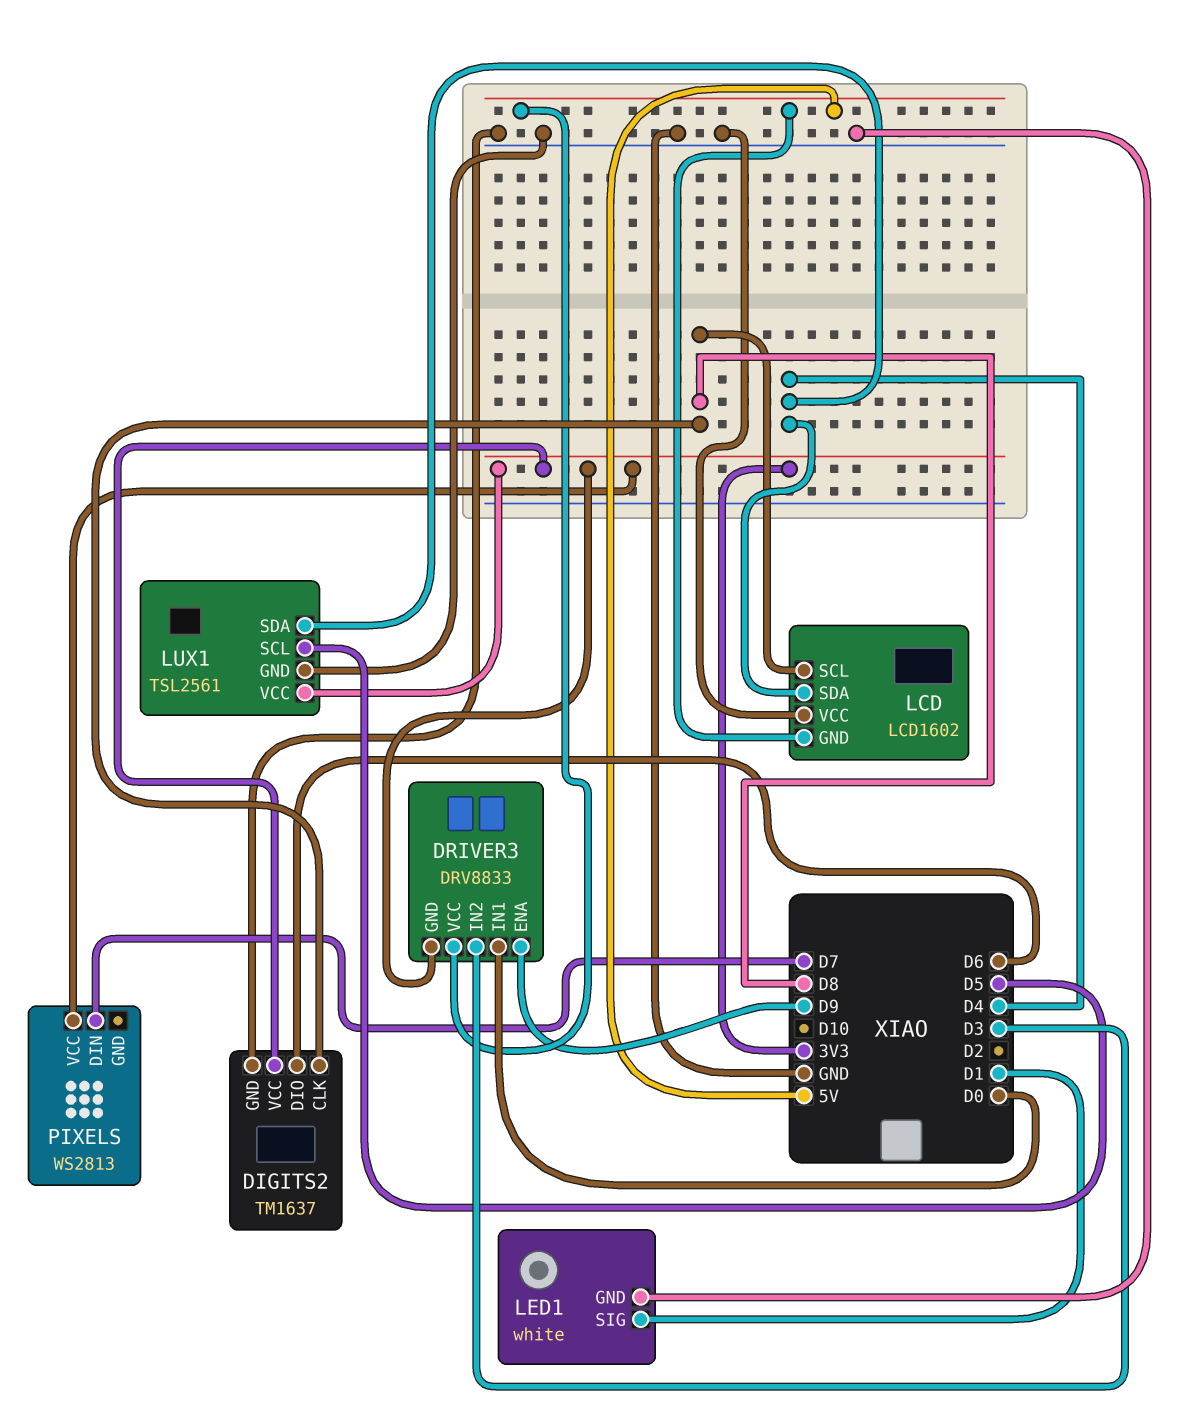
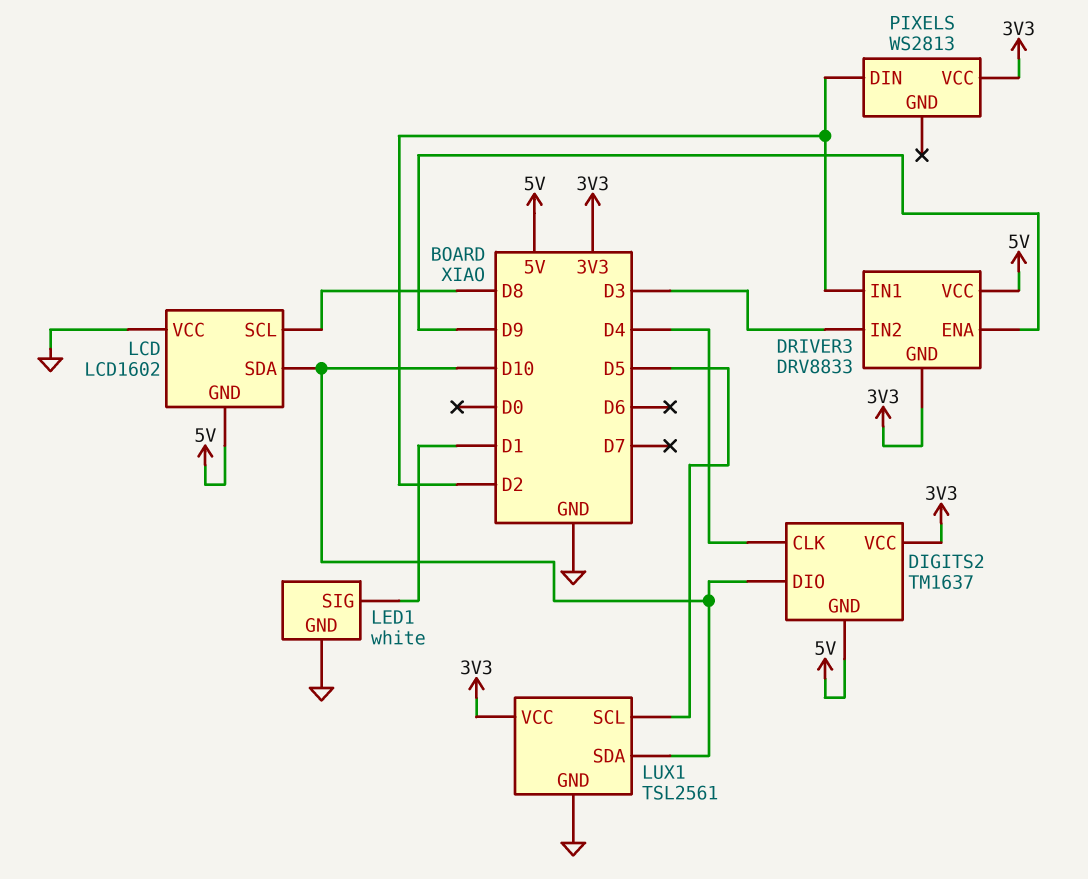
DIGITS2 pin CLK: D8 -> D4
DIGITS2 pin DIO: D6 -> D10
DIGITS2 pin GND: GND -> 5V
DRIVER3 pin IN1: D0 -> D2
LCD pin SDA: D4 -> D10
LUX1 pin SDA: D4 -> D10
PIXELS pin DIN: D7 -> D2

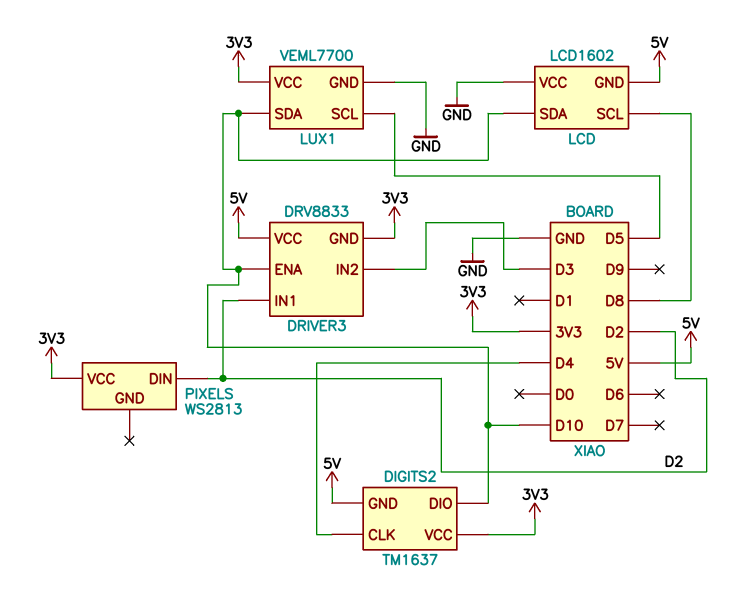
DRIVER3 pin ENA: D9 -> D10
LED1: white -> none
LED1 pin GND: GND -> none
LED1 pin SIG: D1 -> none
LUX1: TSL2561 -> VEML7700

